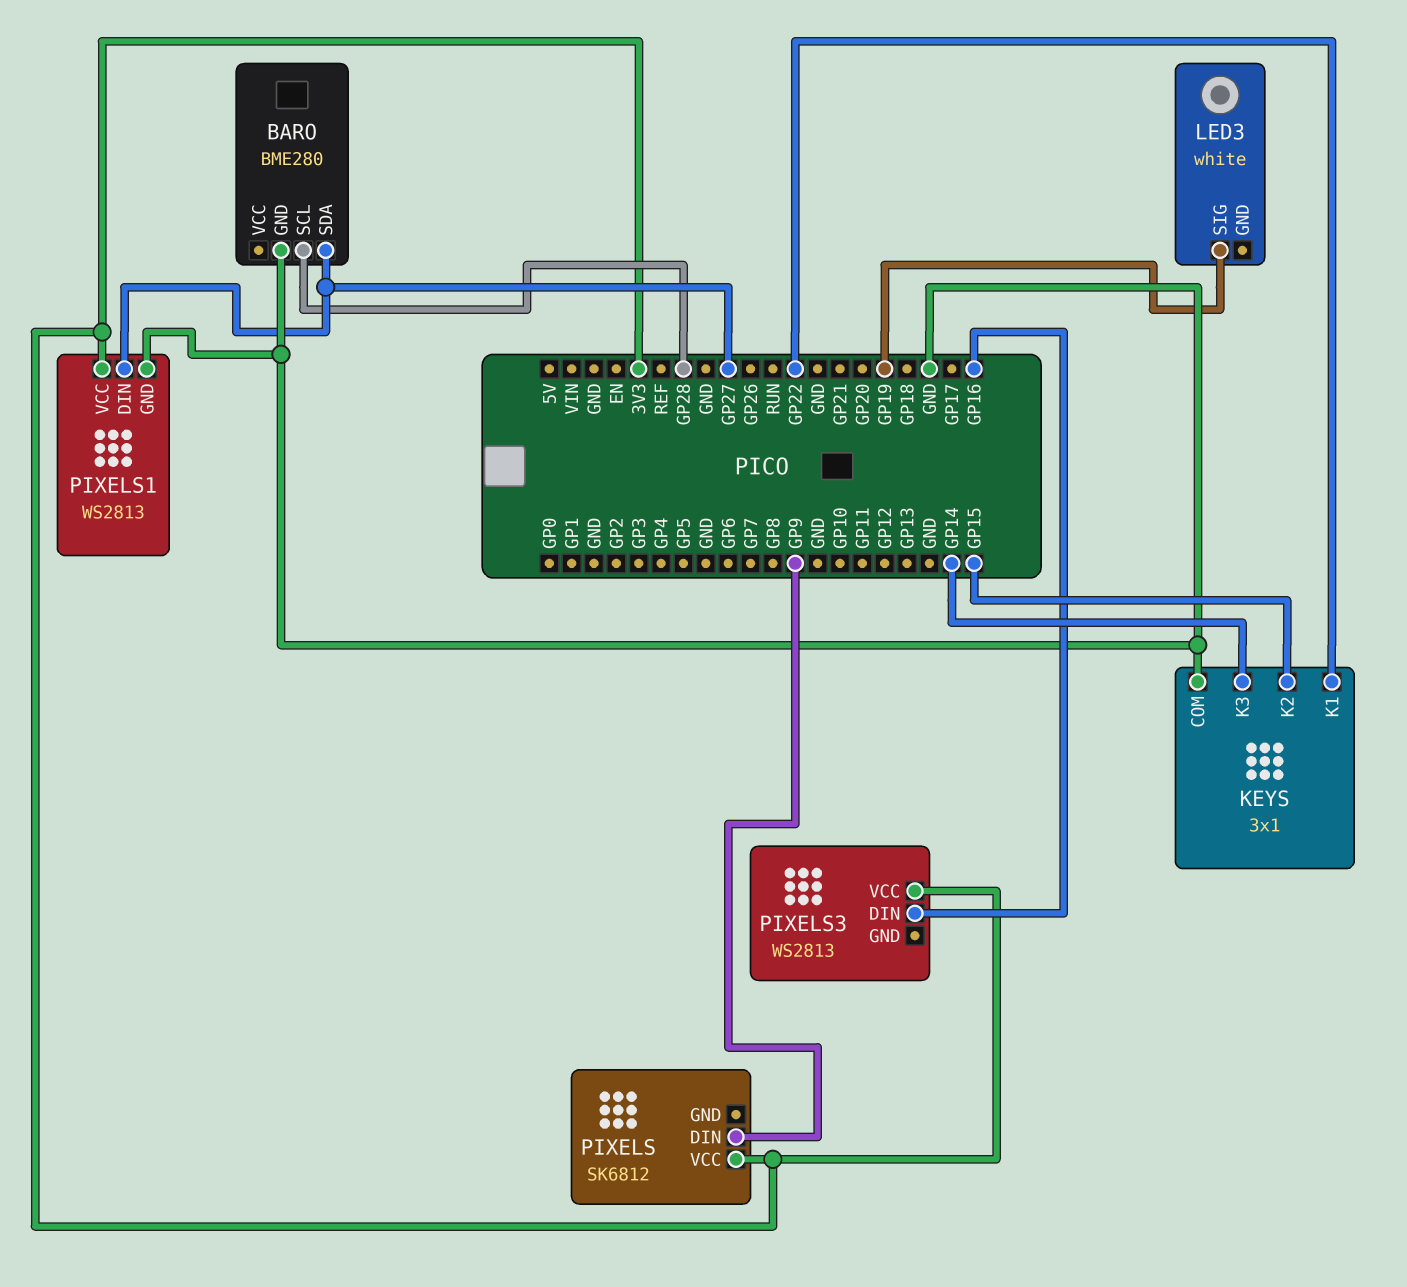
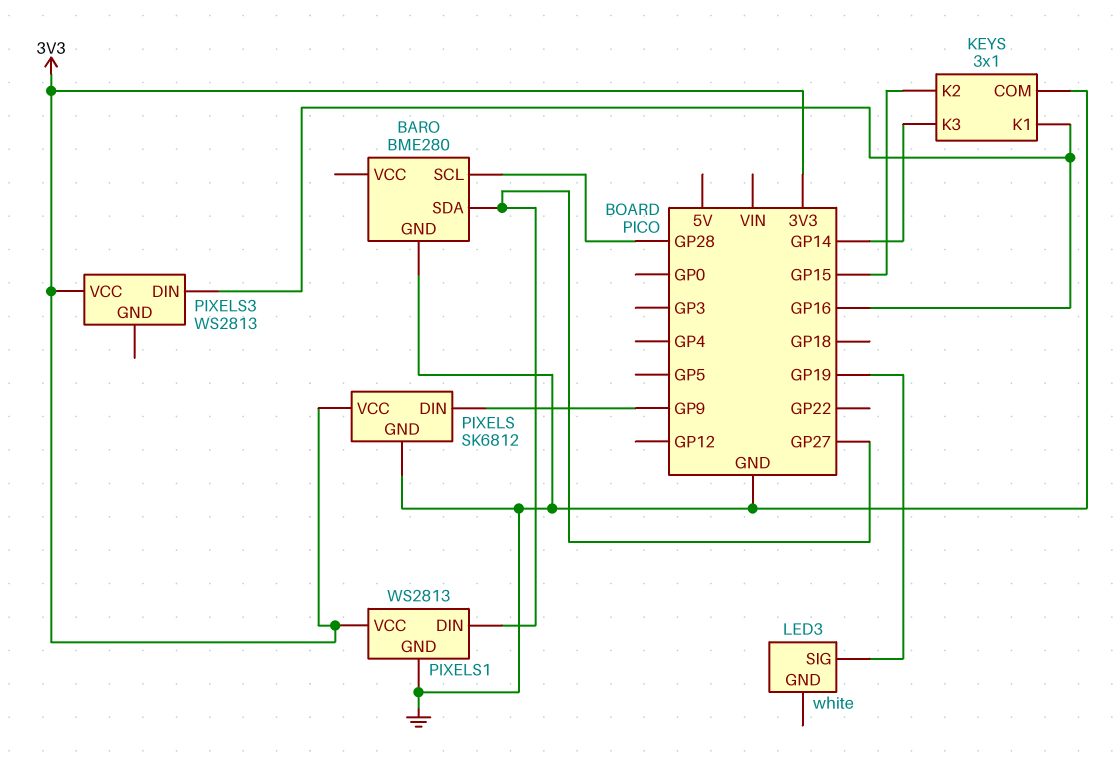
KEYS pin K1: GP22 -> GP16
PIXELS pin GND: none -> GND

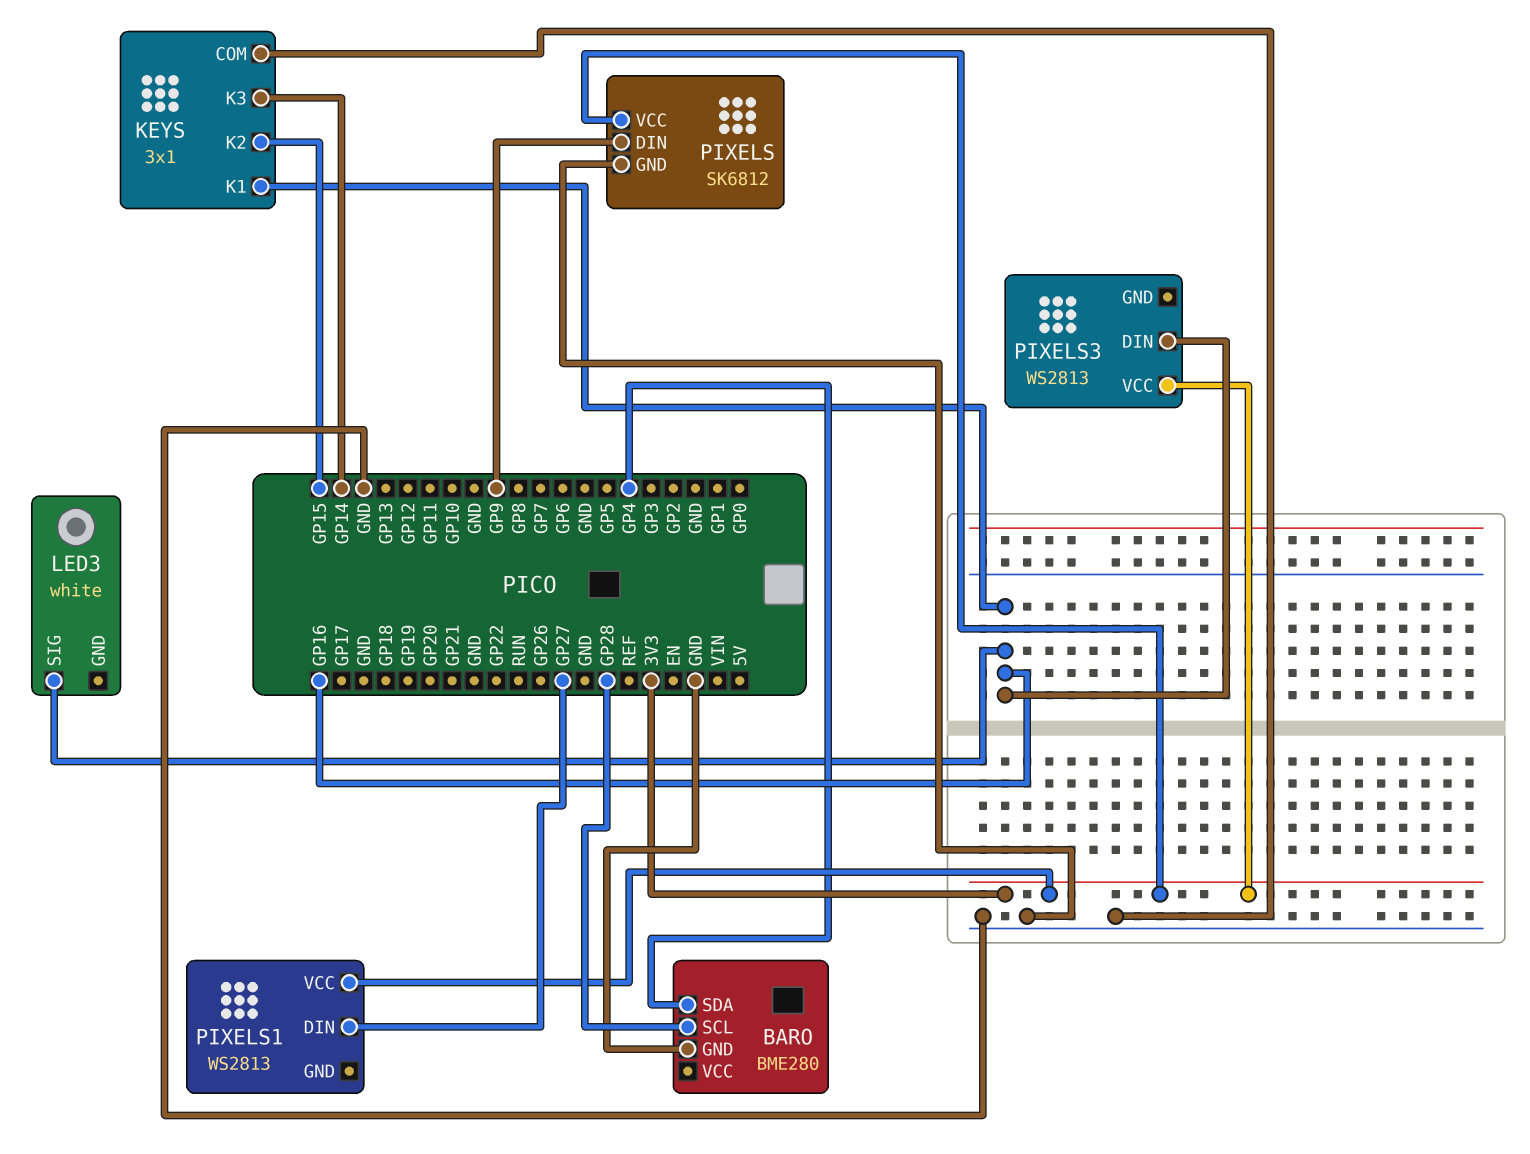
BARO pin SDA: GP27 -> GP4
LED3 pin SIG: GP19 -> GP16
PIXELS1 pin GND: GND -> none

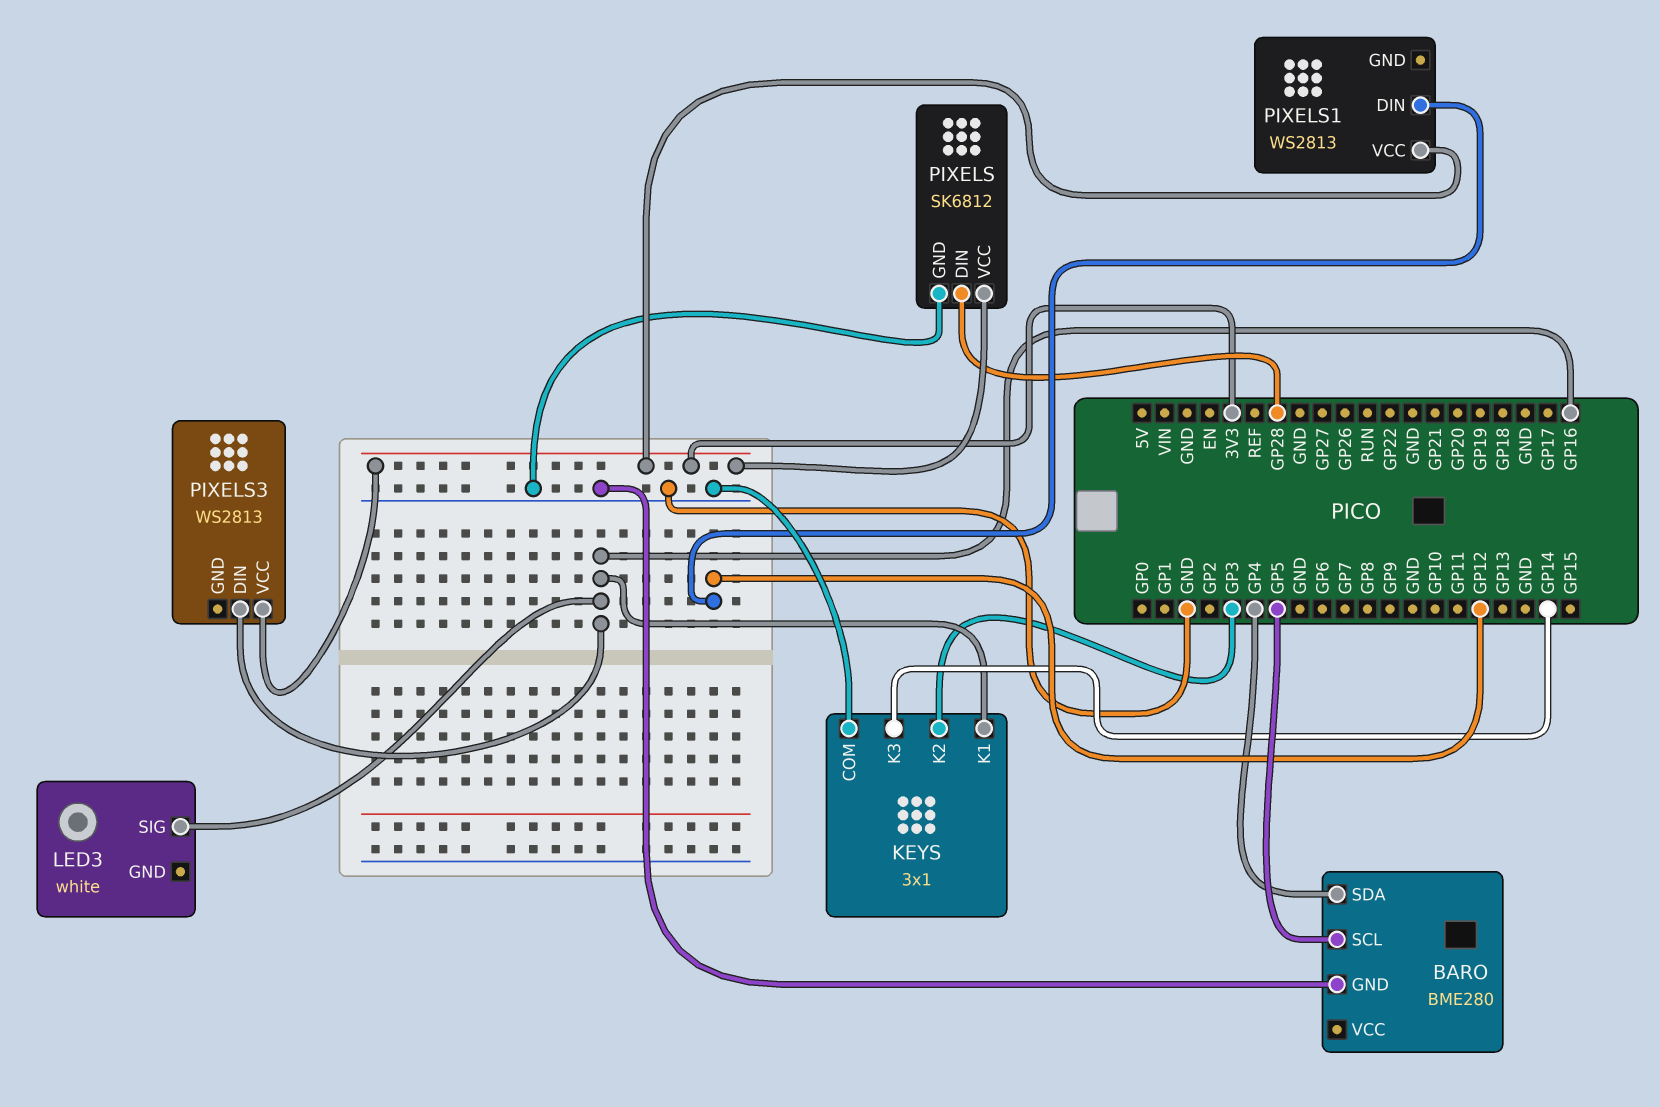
BARO pin SCL: GP28 -> GP5
KEYS pin K2: GP15 -> GP3
PIXELS pin DIN: GP9 -> GP28
PIXELS1 pin DIN: GP27 -> GP12

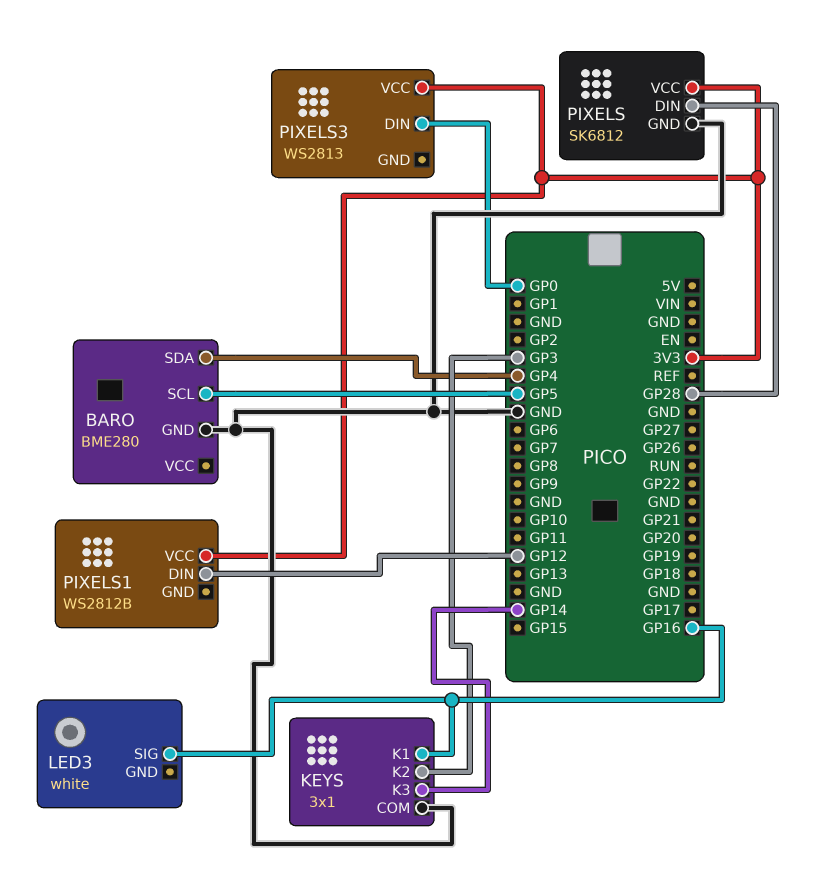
PIXELS1: WS2813 -> WS2812B
PIXELS3 pin DIN: GP16 -> GP0

